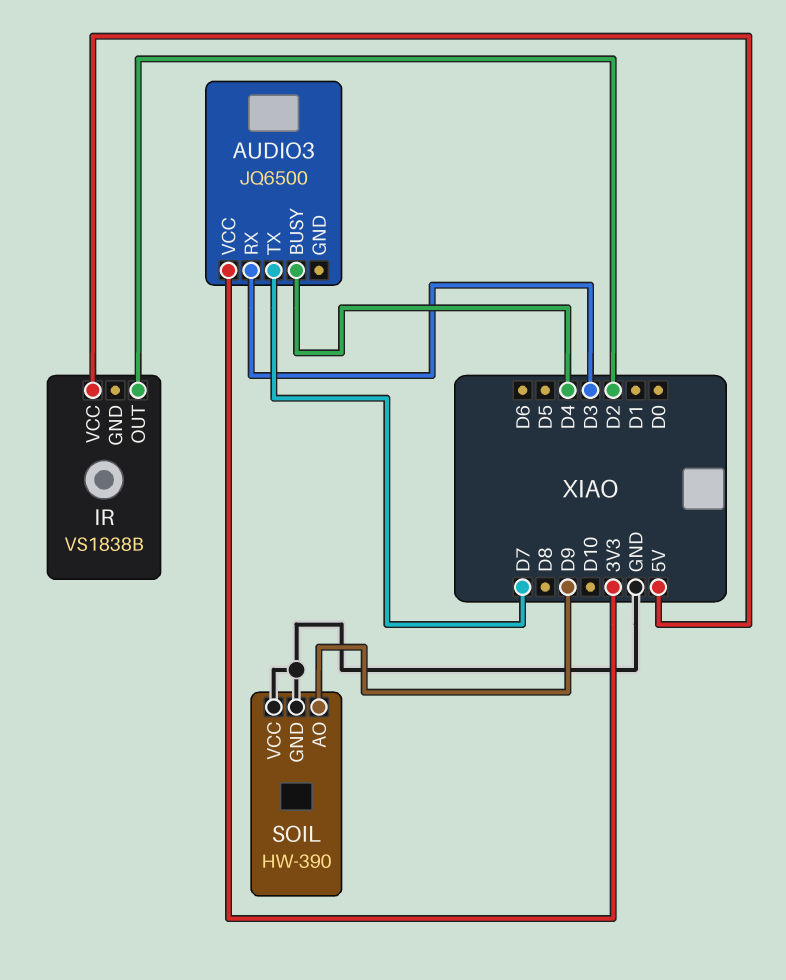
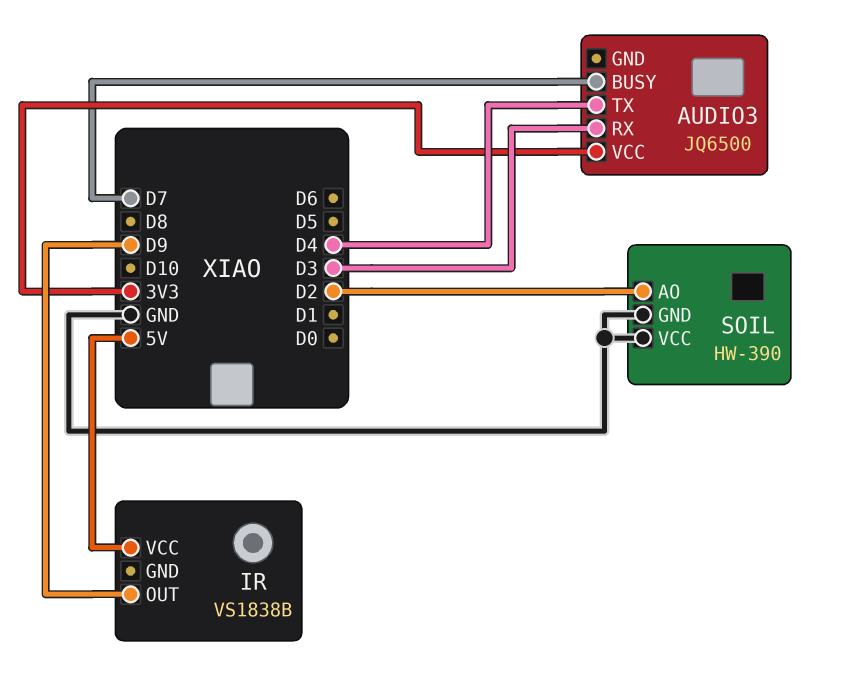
AUDIO3 pin BUSY: D4 -> D7
AUDIO3 pin TX: D7 -> D4
IR pin OUT: D2 -> D9
SOIL pin AO: D9 -> D2

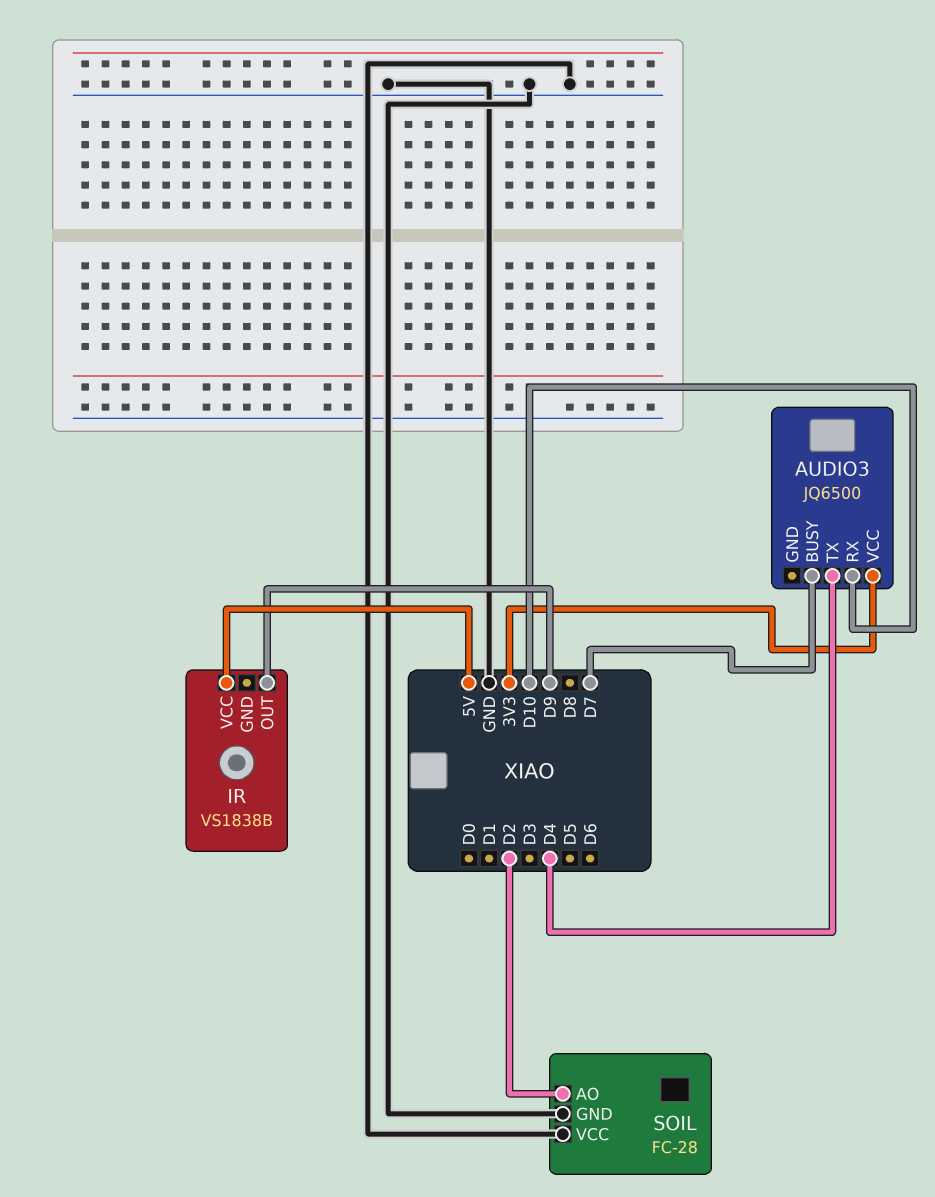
AUDIO3 pin RX: D3 -> D10
SOIL: HW-390 -> FC-28

